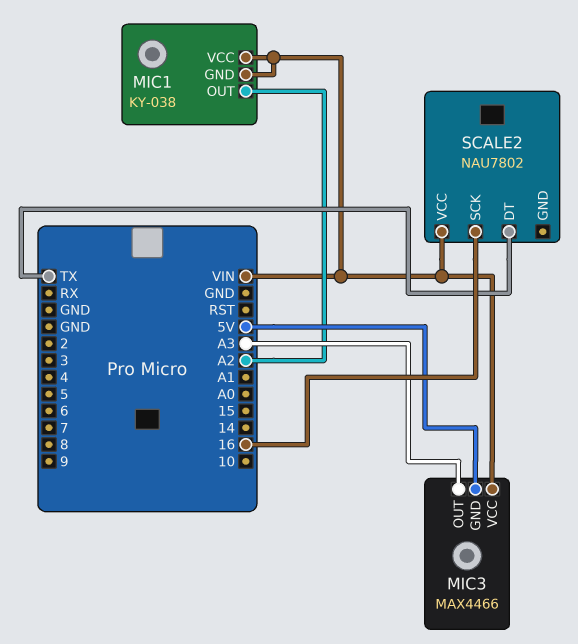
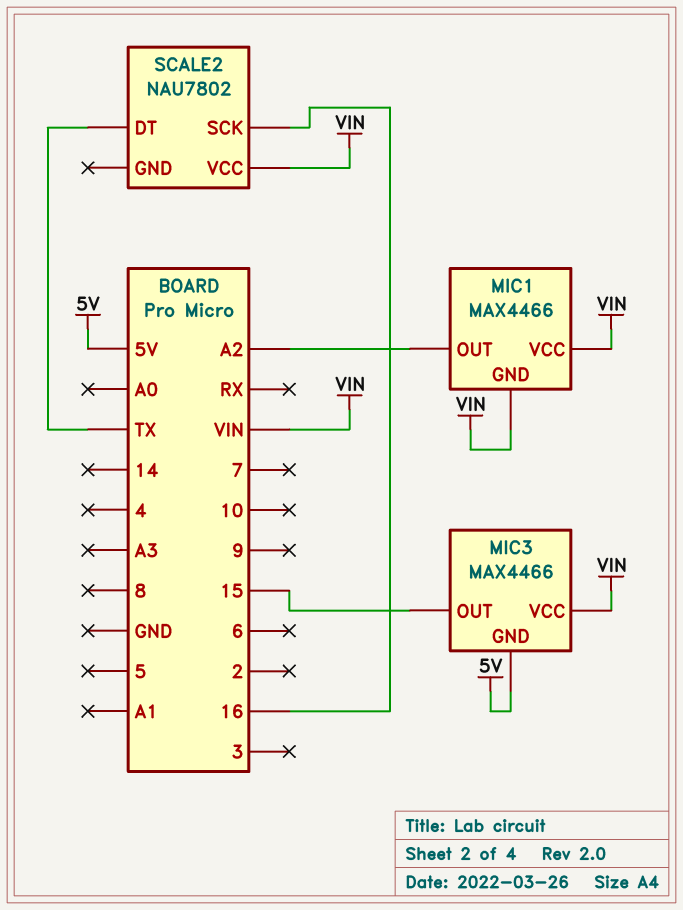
MIC1: KY-038 -> MAX4466
MIC3 pin OUT: A3 -> 15

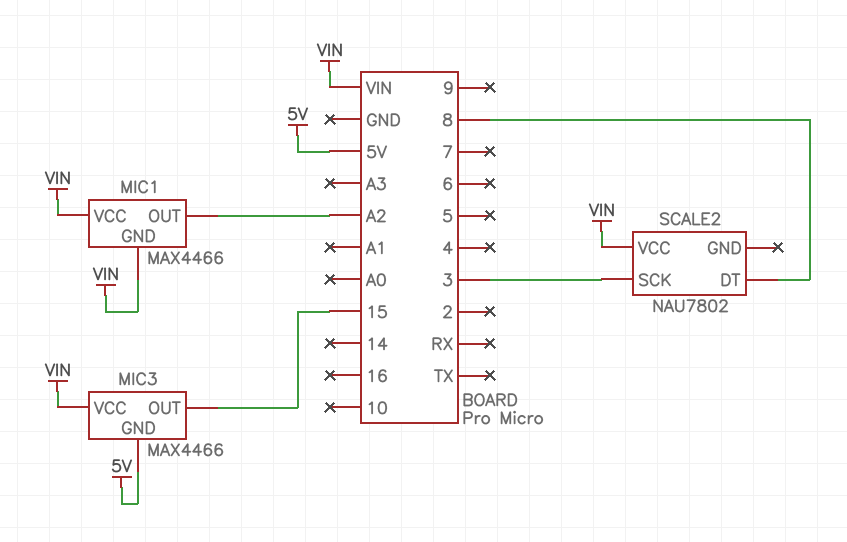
SCALE2 pin DT: TX -> 8
SCALE2 pin SCK: 16 -> 3

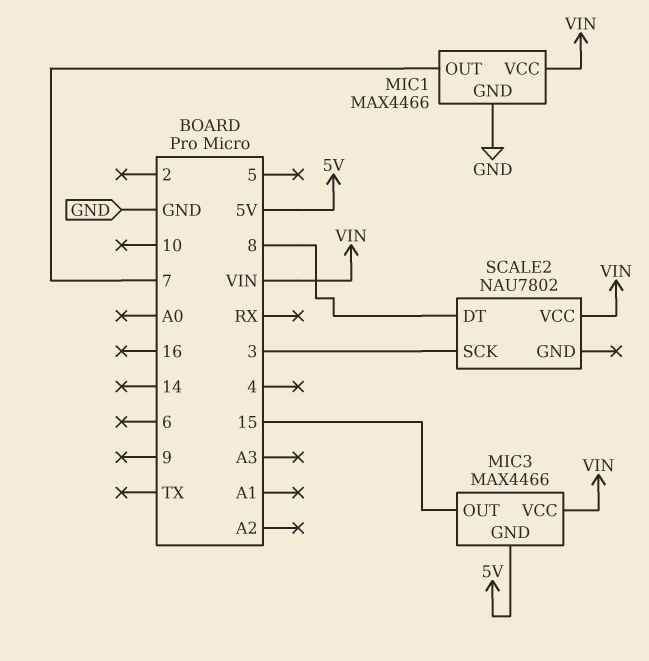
MIC1 pin GND: VIN -> GND
MIC1 pin OUT: A2 -> 7

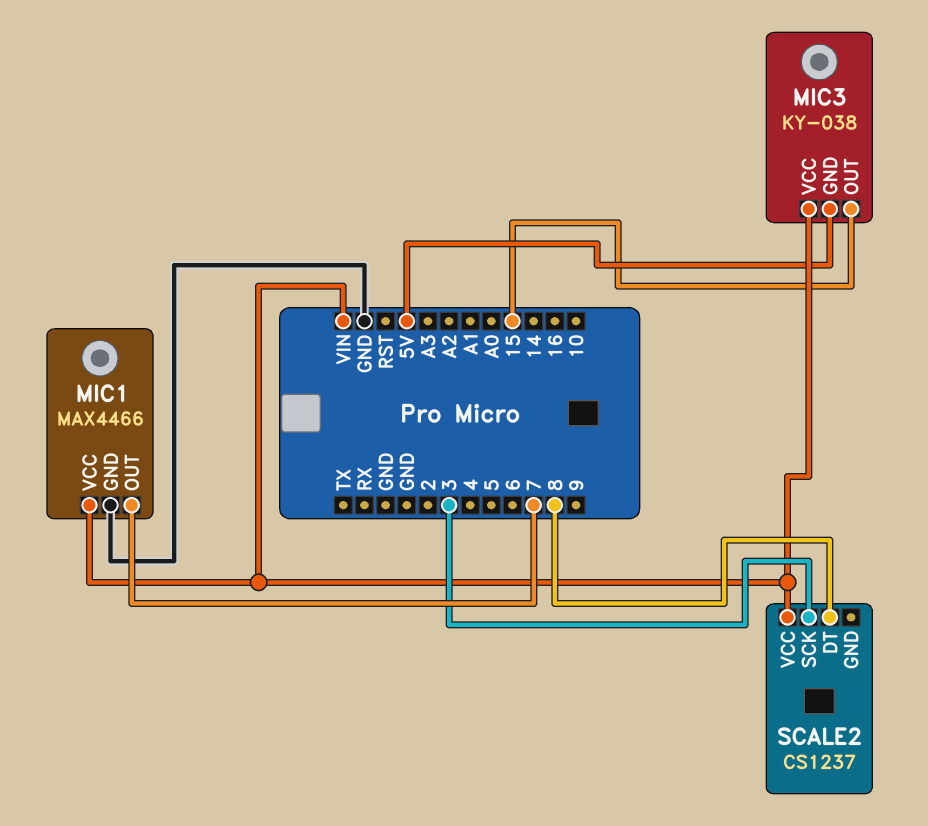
MIC3: MAX4466 -> KY-038
SCALE2: NAU7802 -> CS1237

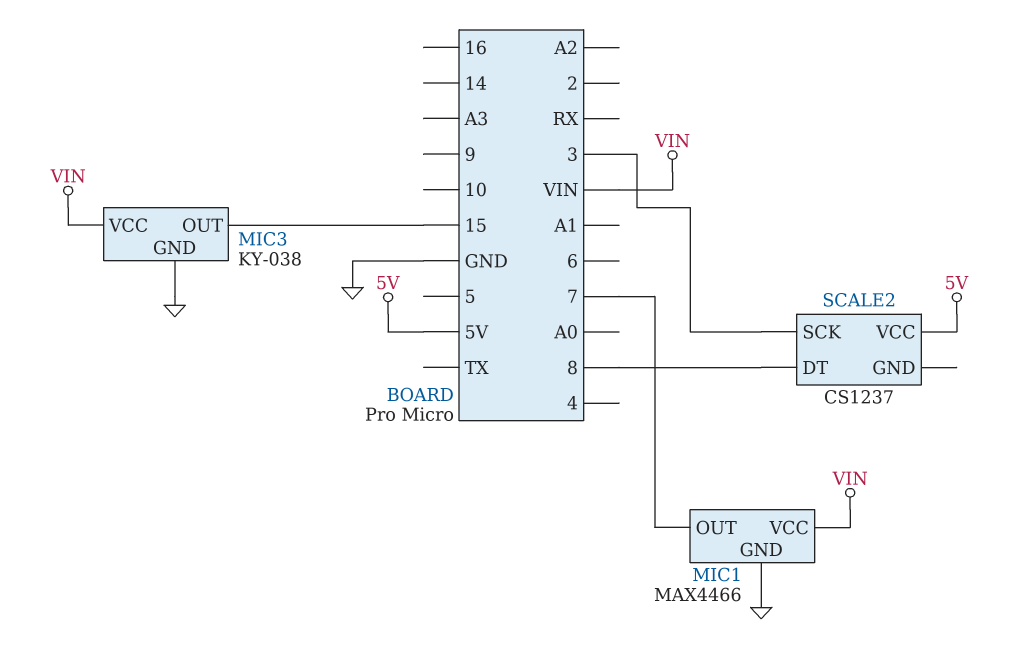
MIC3 pin GND: 5V -> GND
SCALE2 pin VCC: VIN -> 5V

